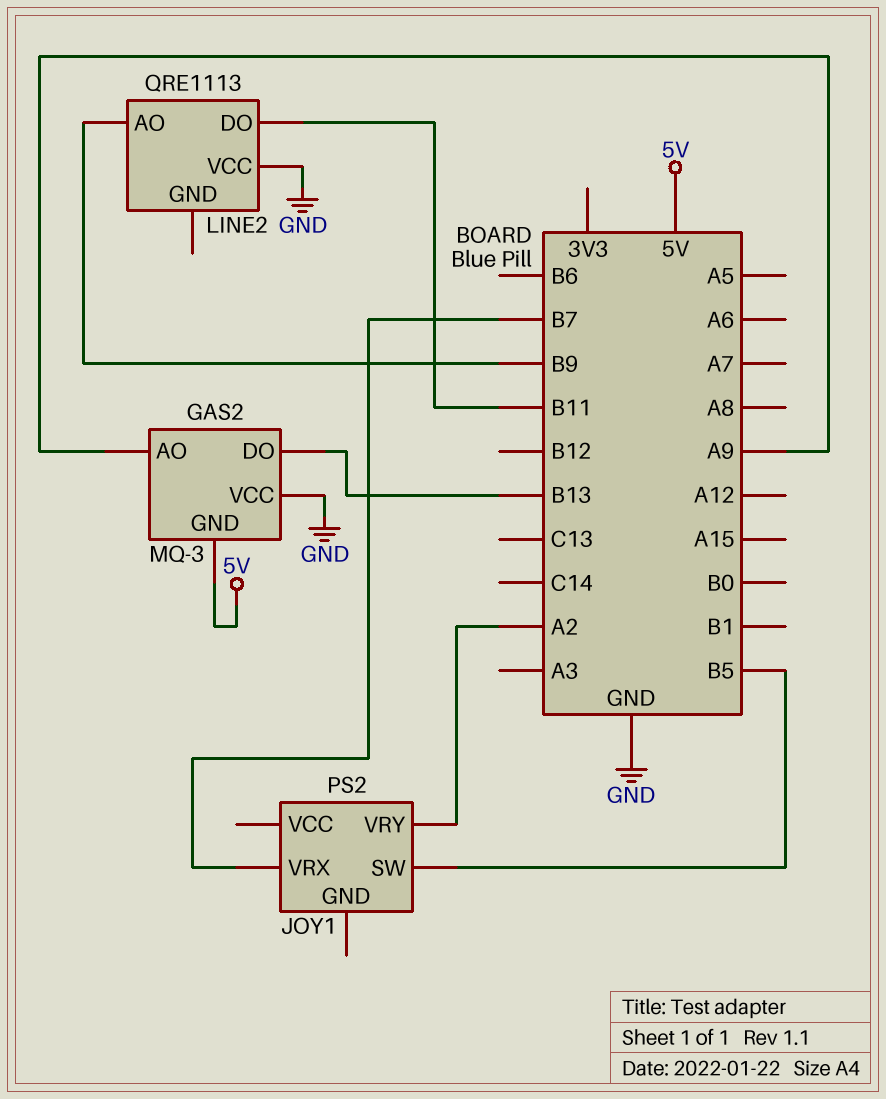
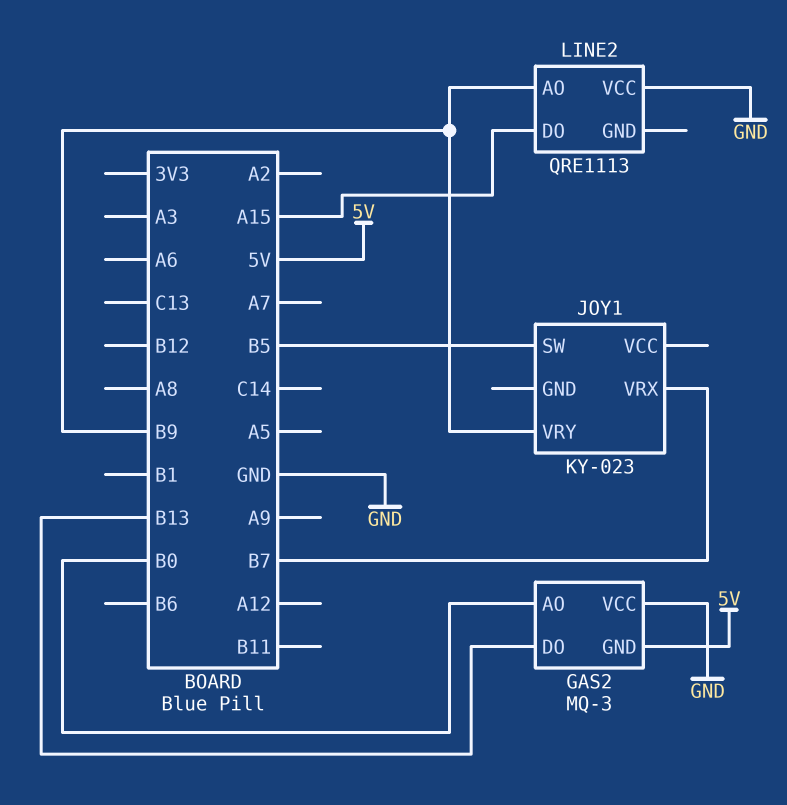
GAS2 pin AO: A9 -> B0
JOY1: PS2 -> KY-023
JOY1 pin VRY: A2 -> B9
LINE2 pin DO: B11 -> A15

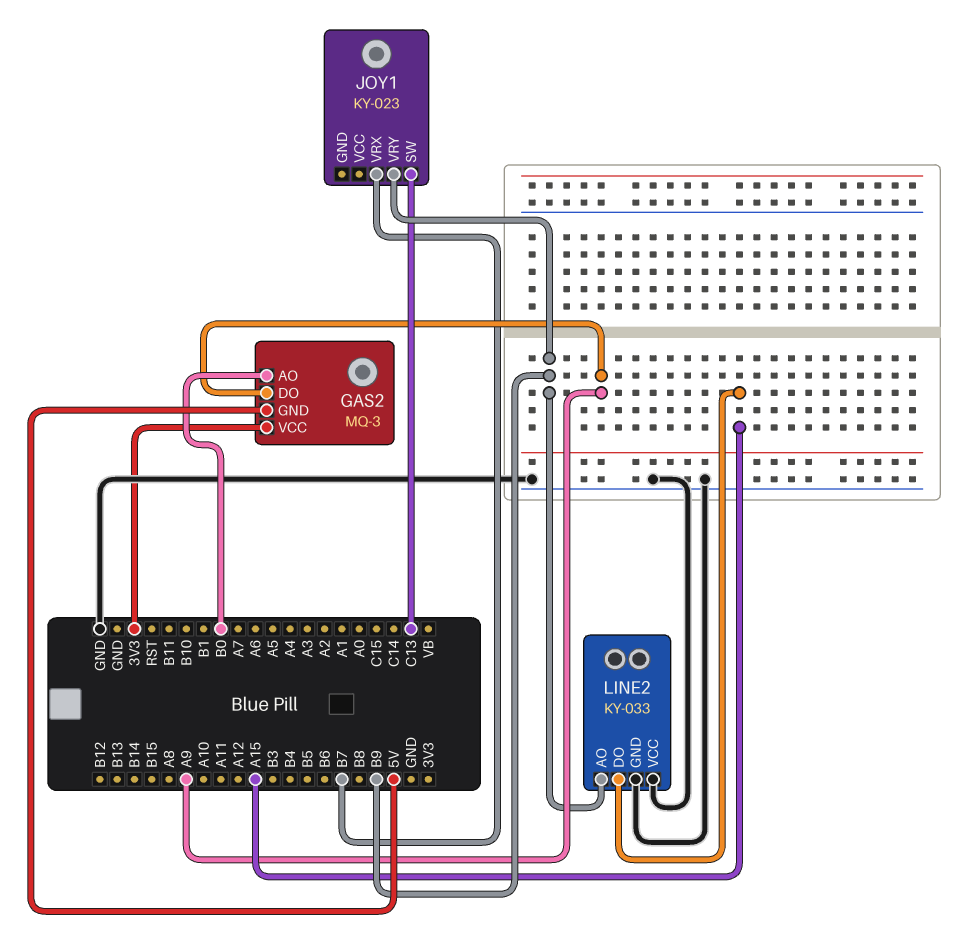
GAS2 pin DO: B13 -> A9
GAS2 pin VCC: GND -> 3V3
JOY1 pin SW: B5 -> C13
LINE2: QRE1113 -> KY-033
LINE2 pin GND: none -> GND

